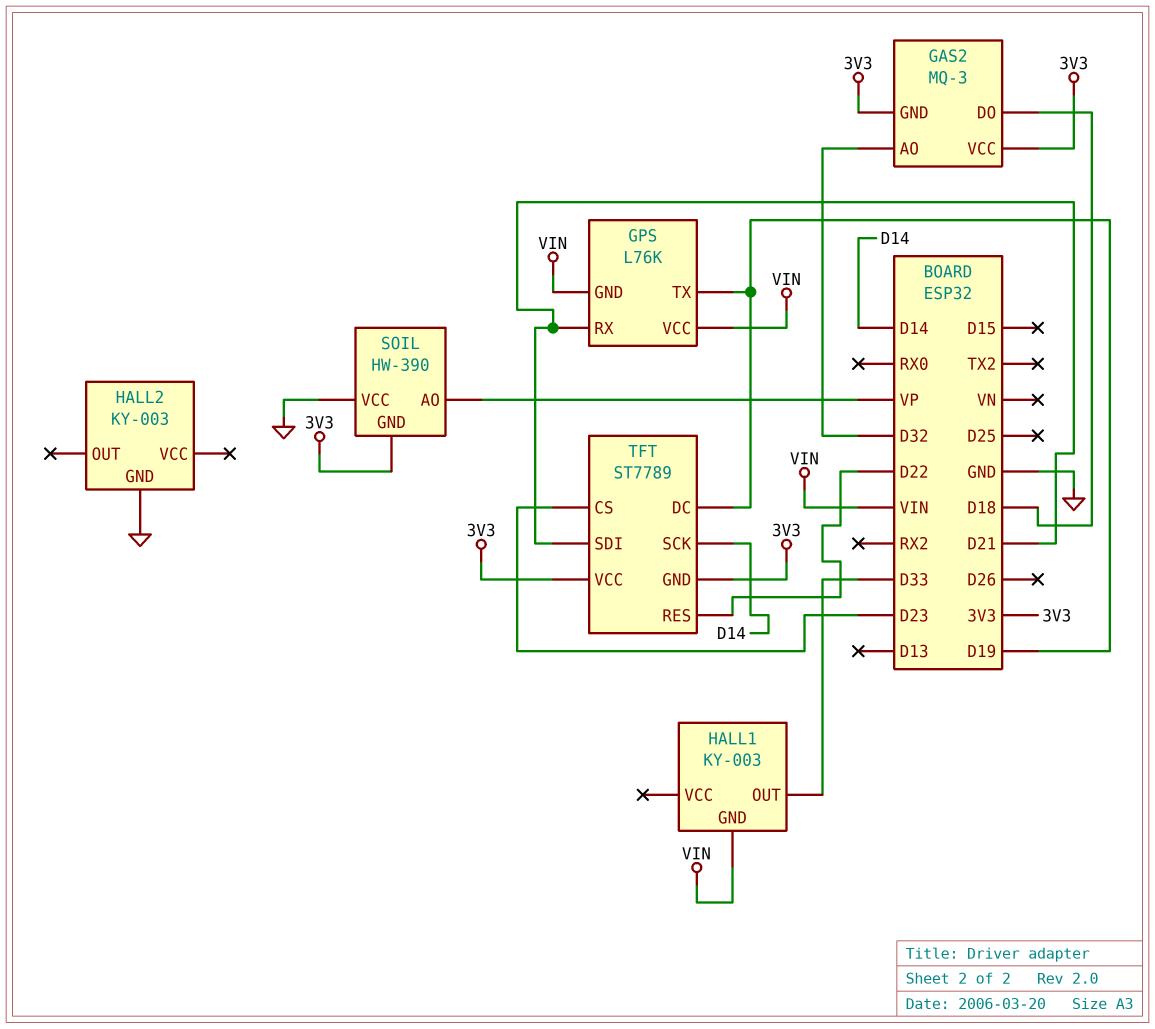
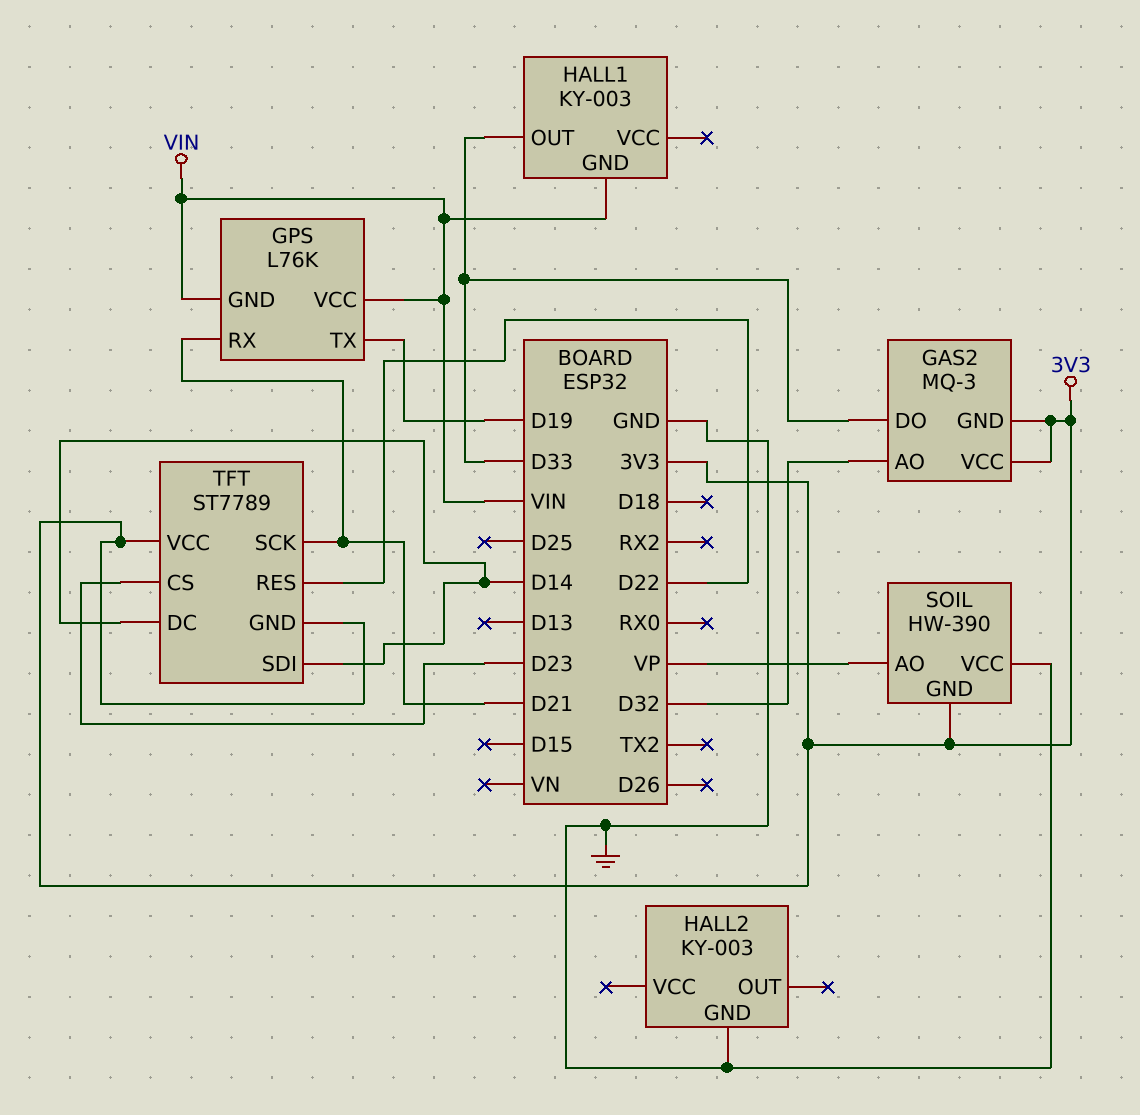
GAS2 pin DO: D18 -> D33
TFT pin DC: D19 -> D14
TFT pin SCK: D14 -> D21
TFT pin SDI: D21 -> D14

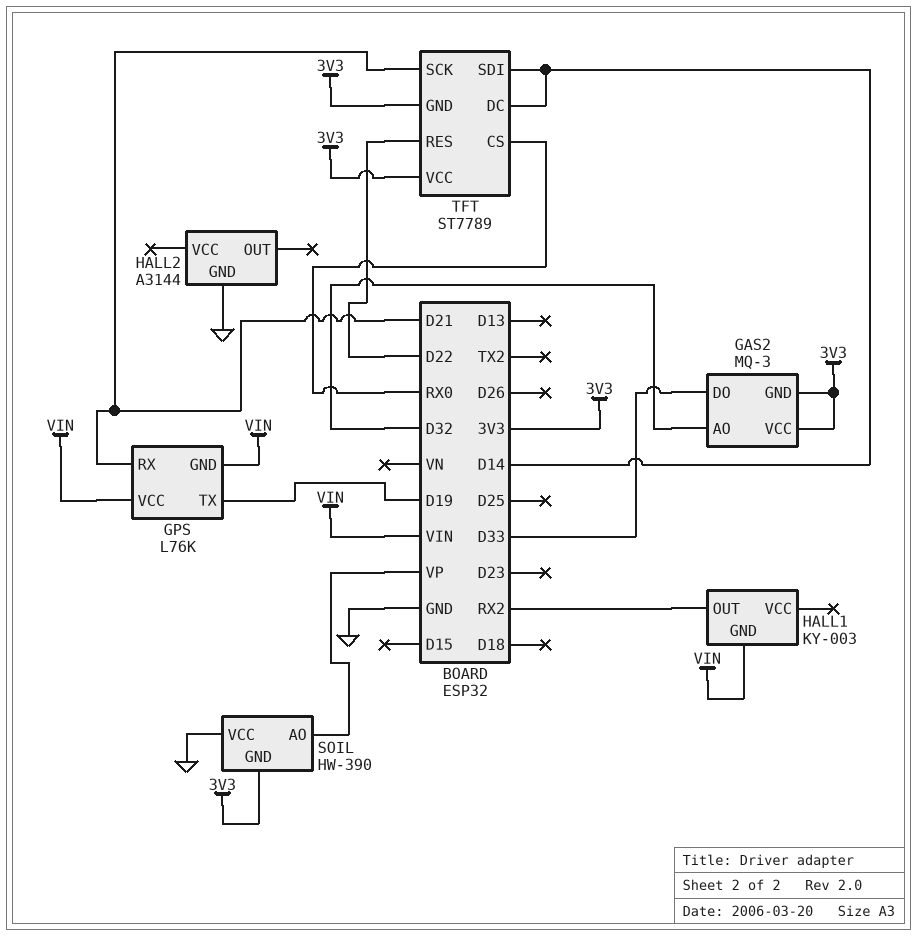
HALL1 pin OUT: D33 -> RX2
HALL2: KY-003 -> A3144
TFT pin CS: D23 -> RX0

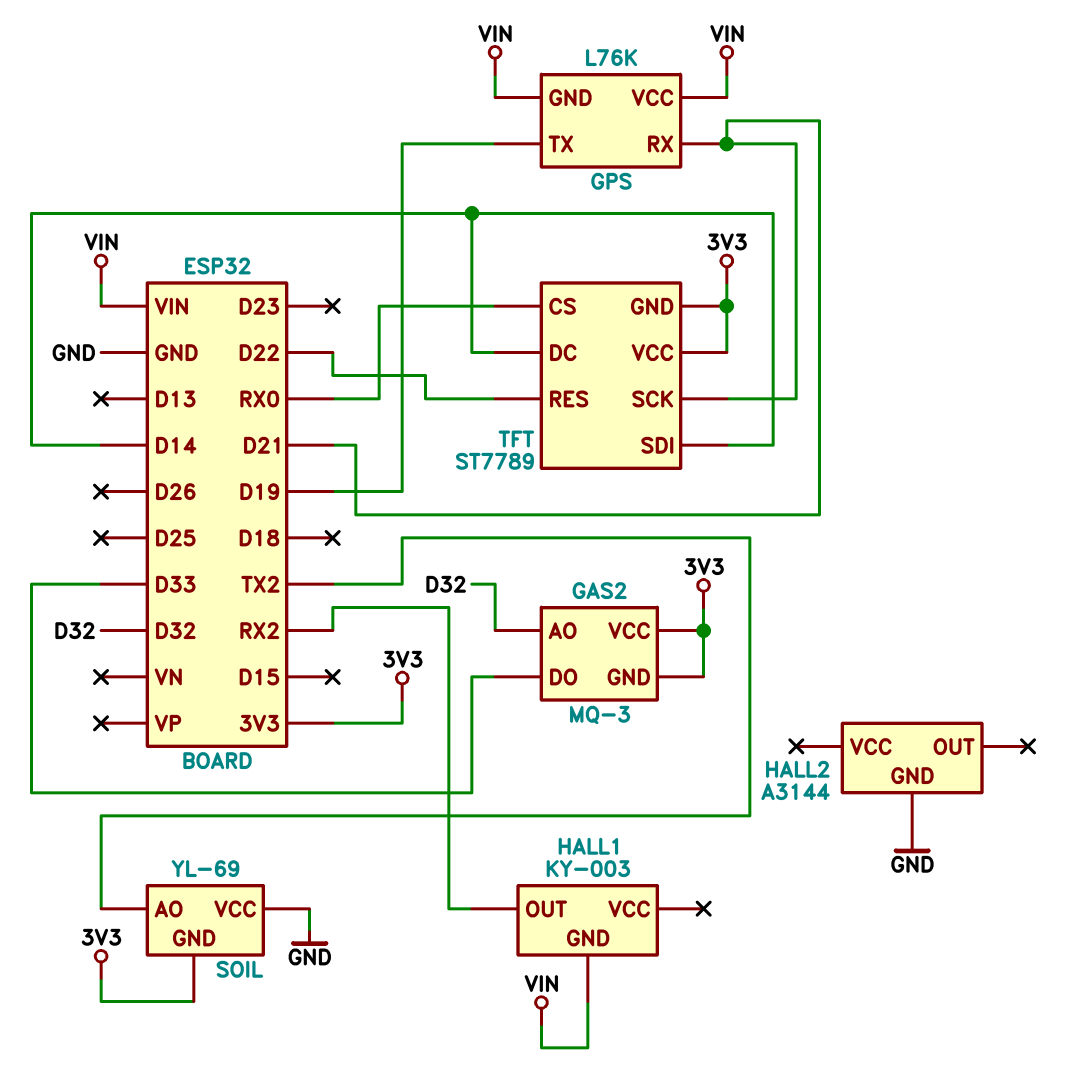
SOIL: HW-390 -> YL-69
SOIL pin AO: VP -> TX2

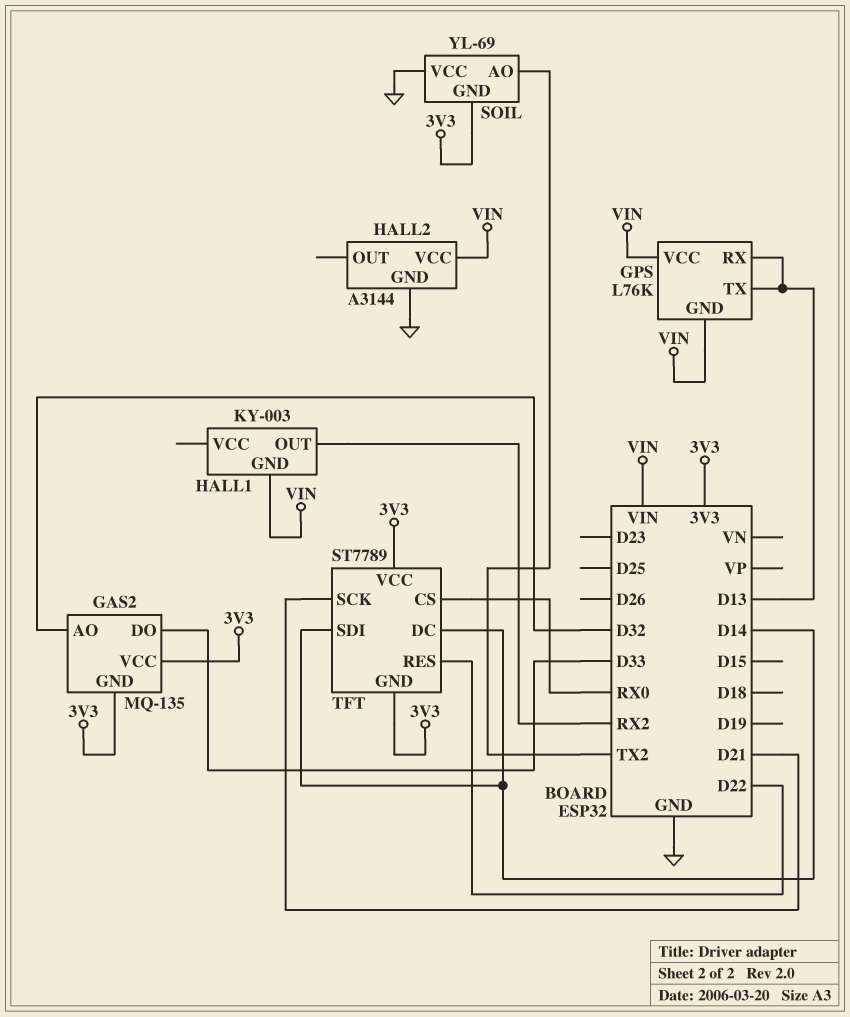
GAS2: MQ-3 -> MQ-135
GPS pin RX: D21 -> D13
GPS pin TX: D19 -> D13
HALL2 pin VCC: none -> VIN

